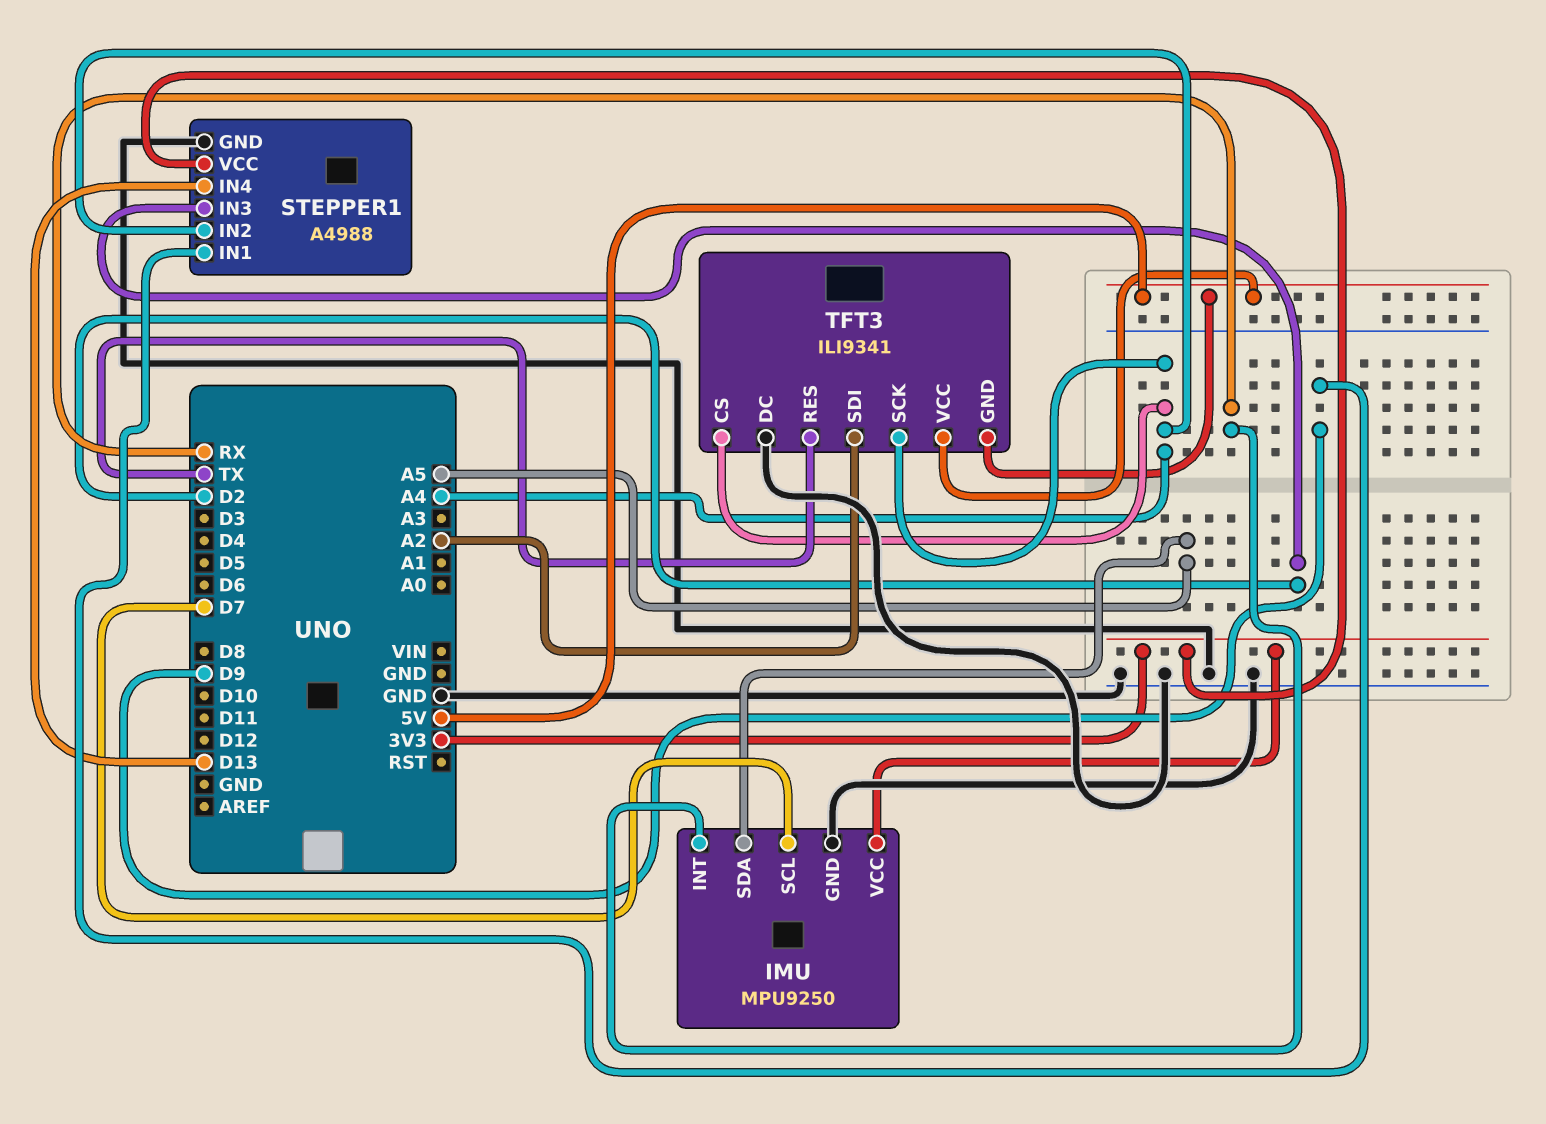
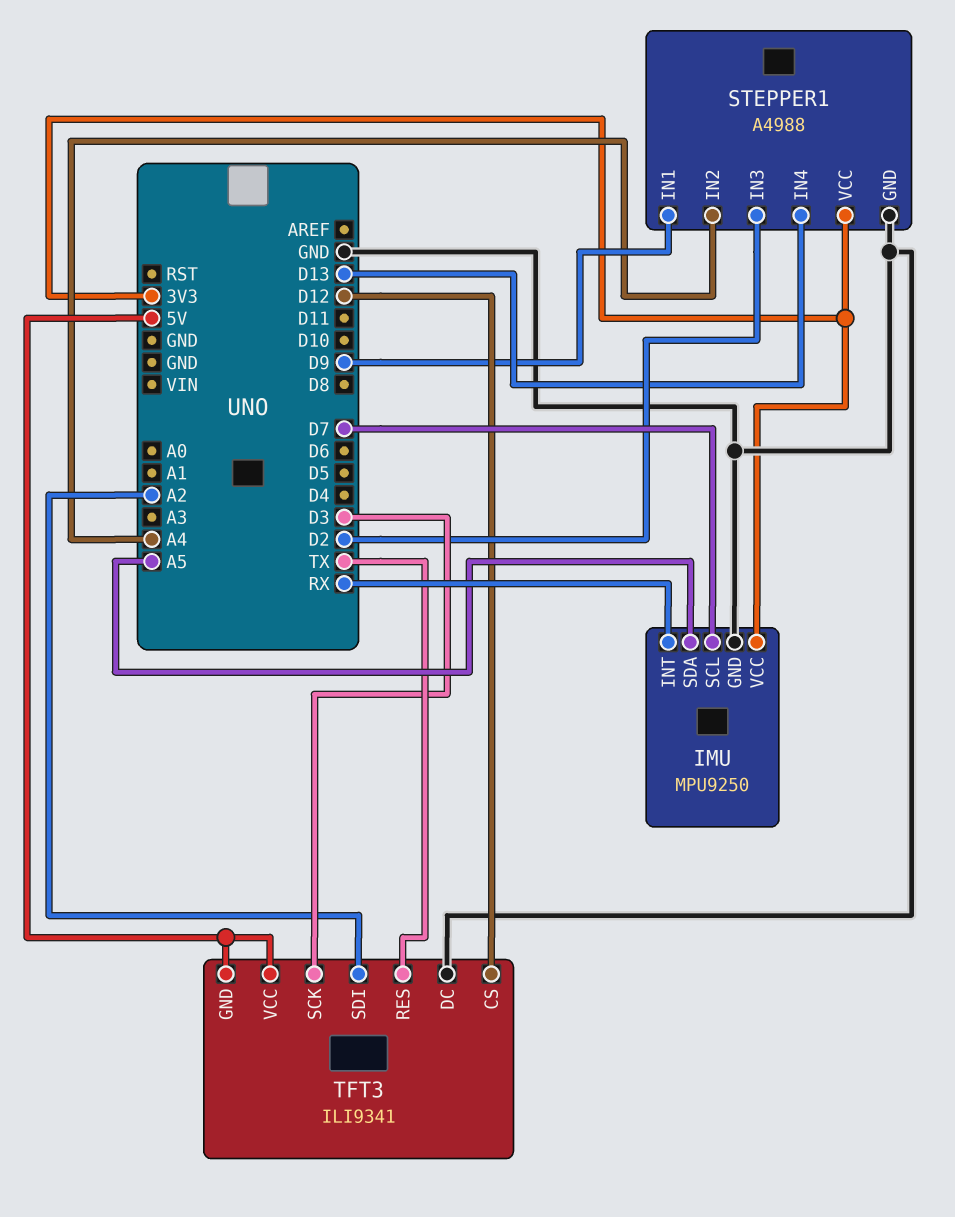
TFT3 pin CS: A4 -> D12
TFT3 pin SCK: A4 -> D3

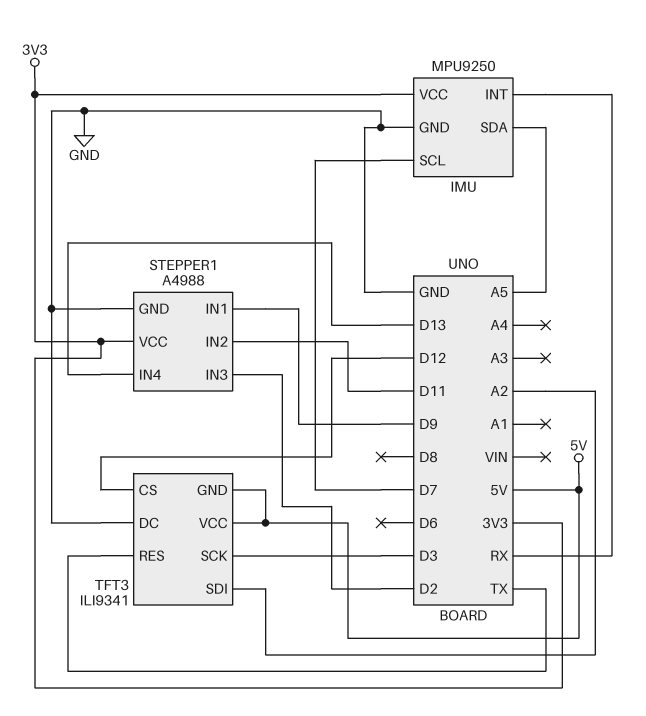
STEPPER1 pin IN2: A4 -> D11

